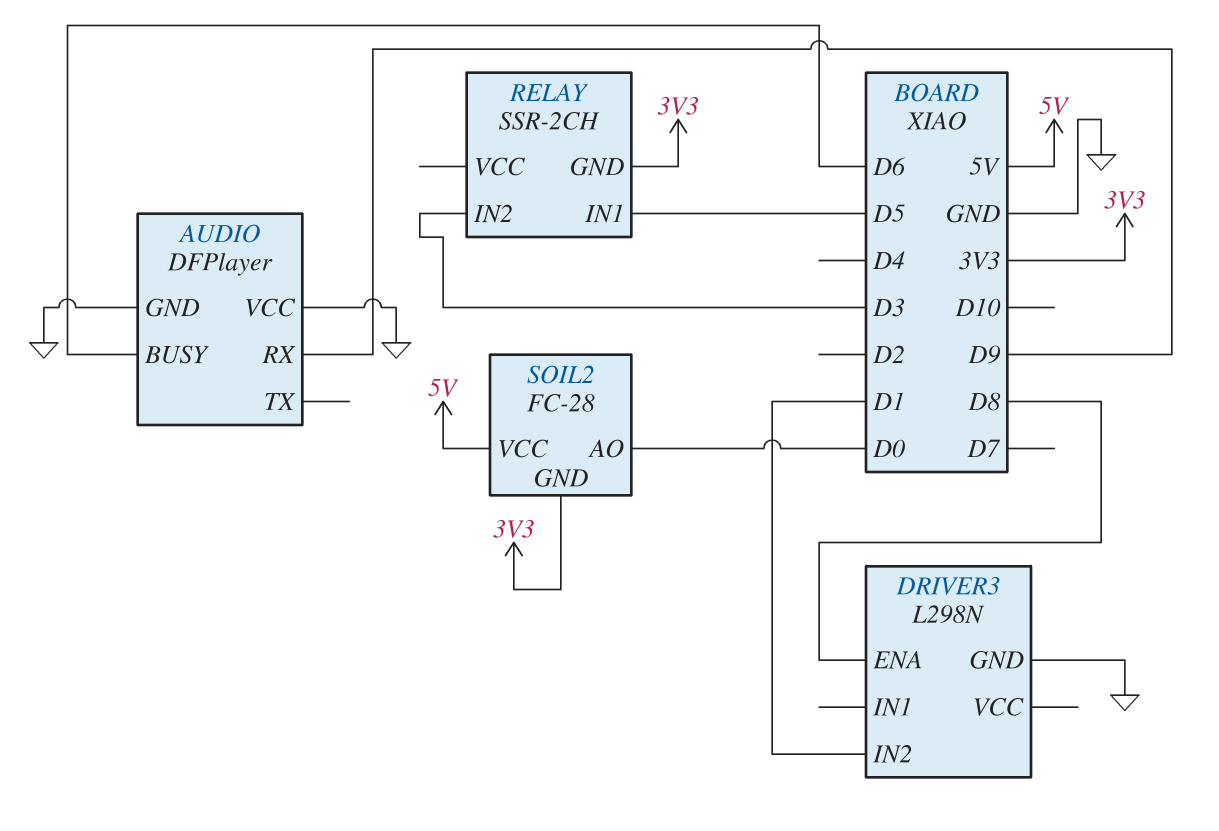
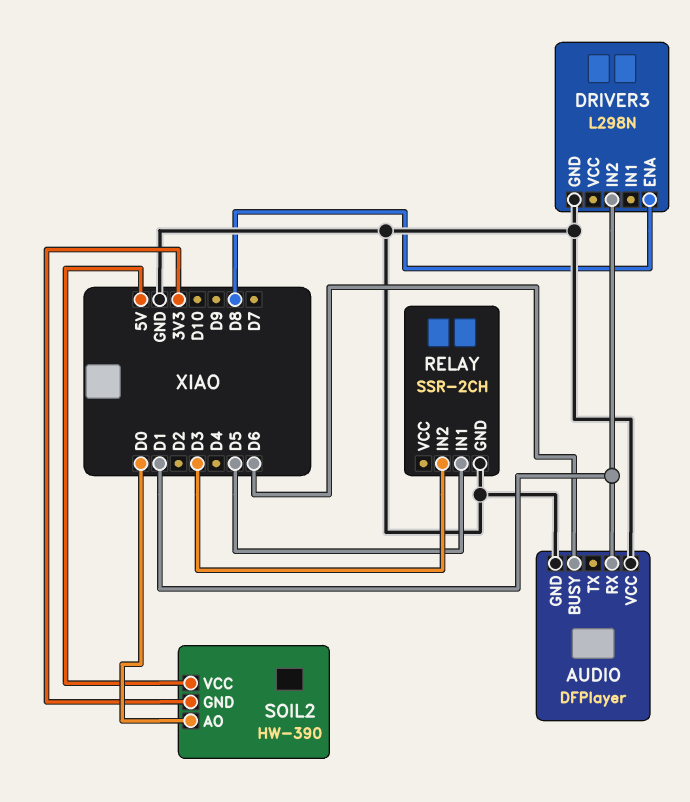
AUDIO pin RX: D9 -> D1
RELAY pin GND: 3V3 -> GND
SOIL2: FC-28 -> HW-390

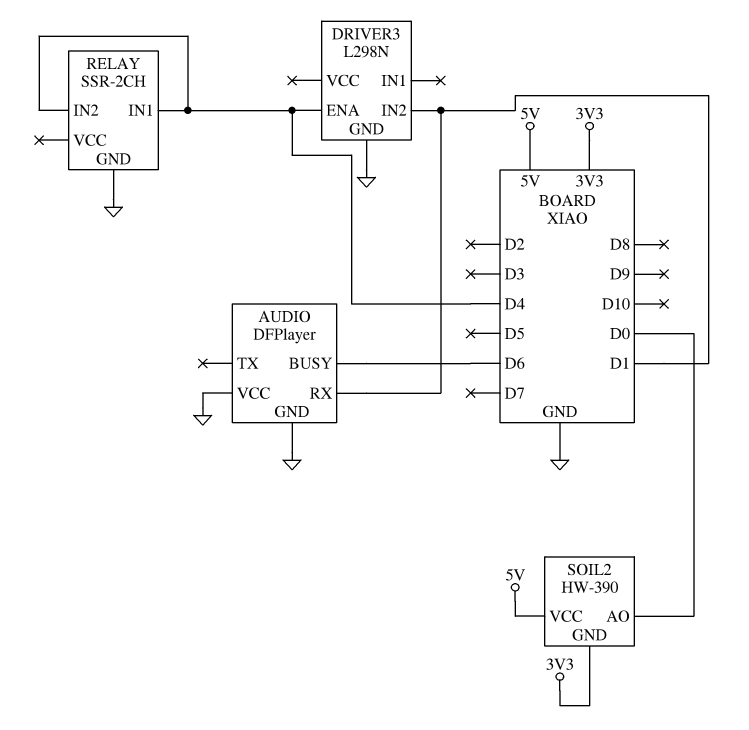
DRIVER3 pin ENA: D8 -> D4
RELAY pin IN1: D5 -> D4
RELAY pin IN2: D3 -> D4

